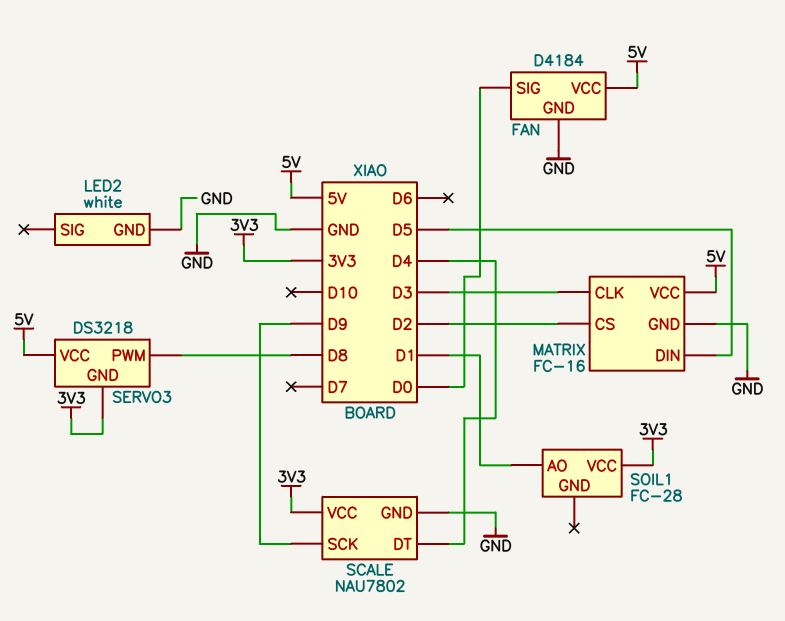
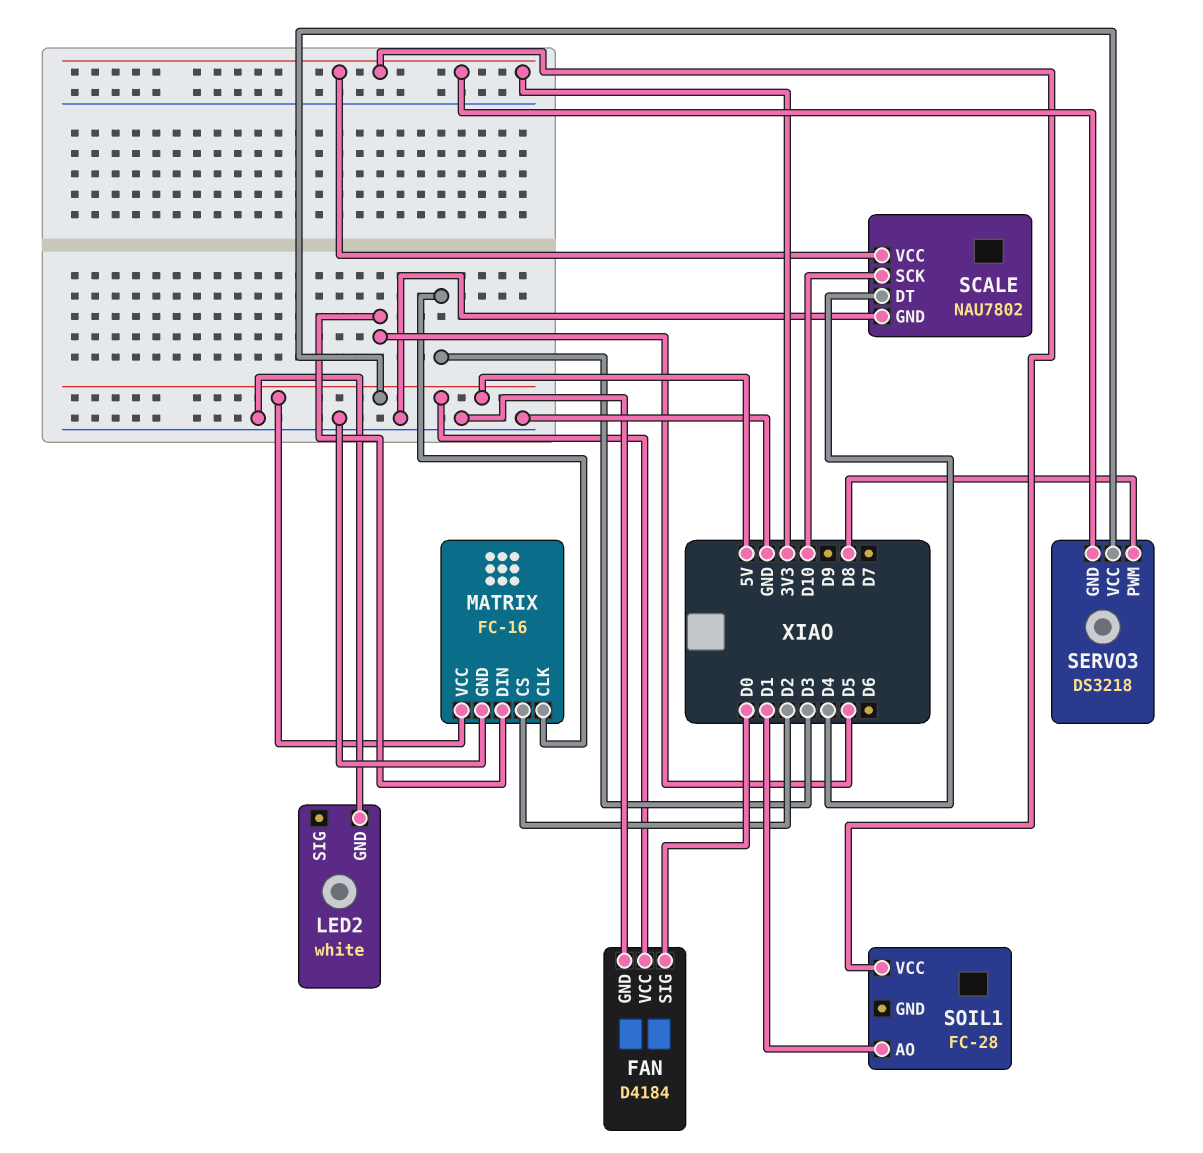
SCALE pin SCK: D9 -> D10

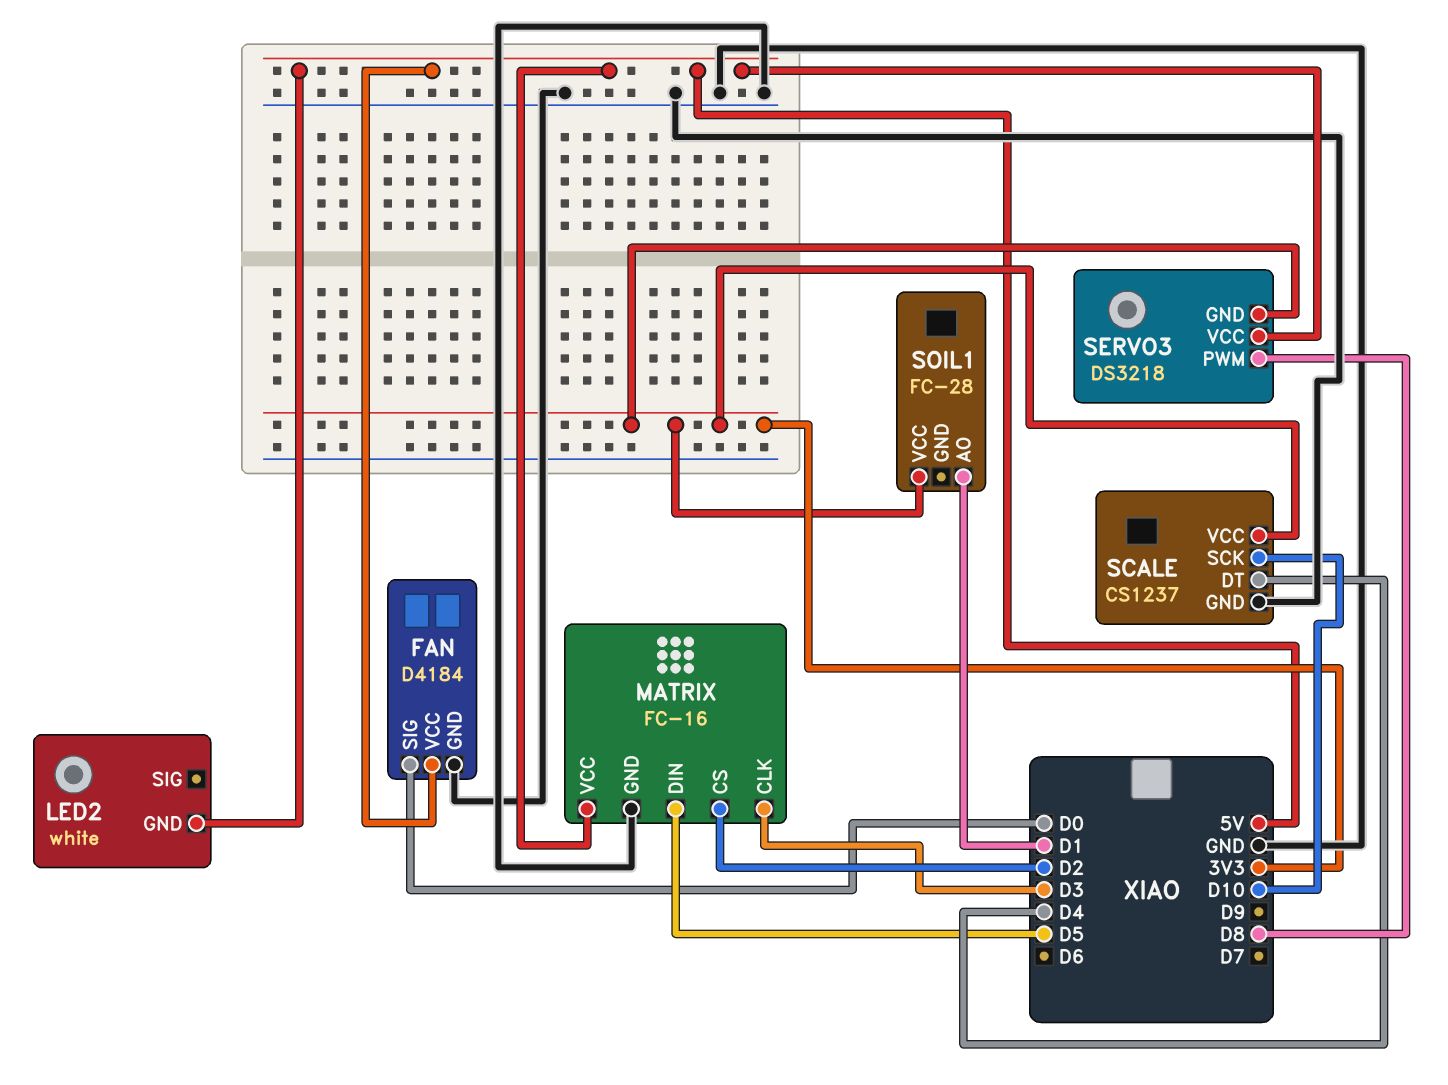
LED2 pin GND: GND -> 5V
SCALE: NAU7802 -> CS1237

